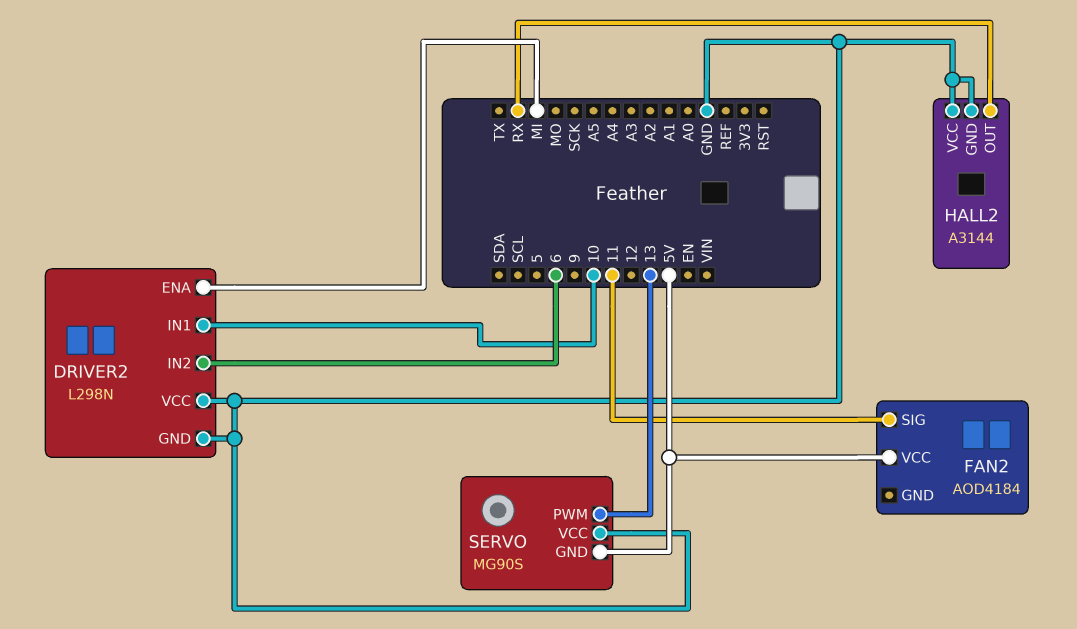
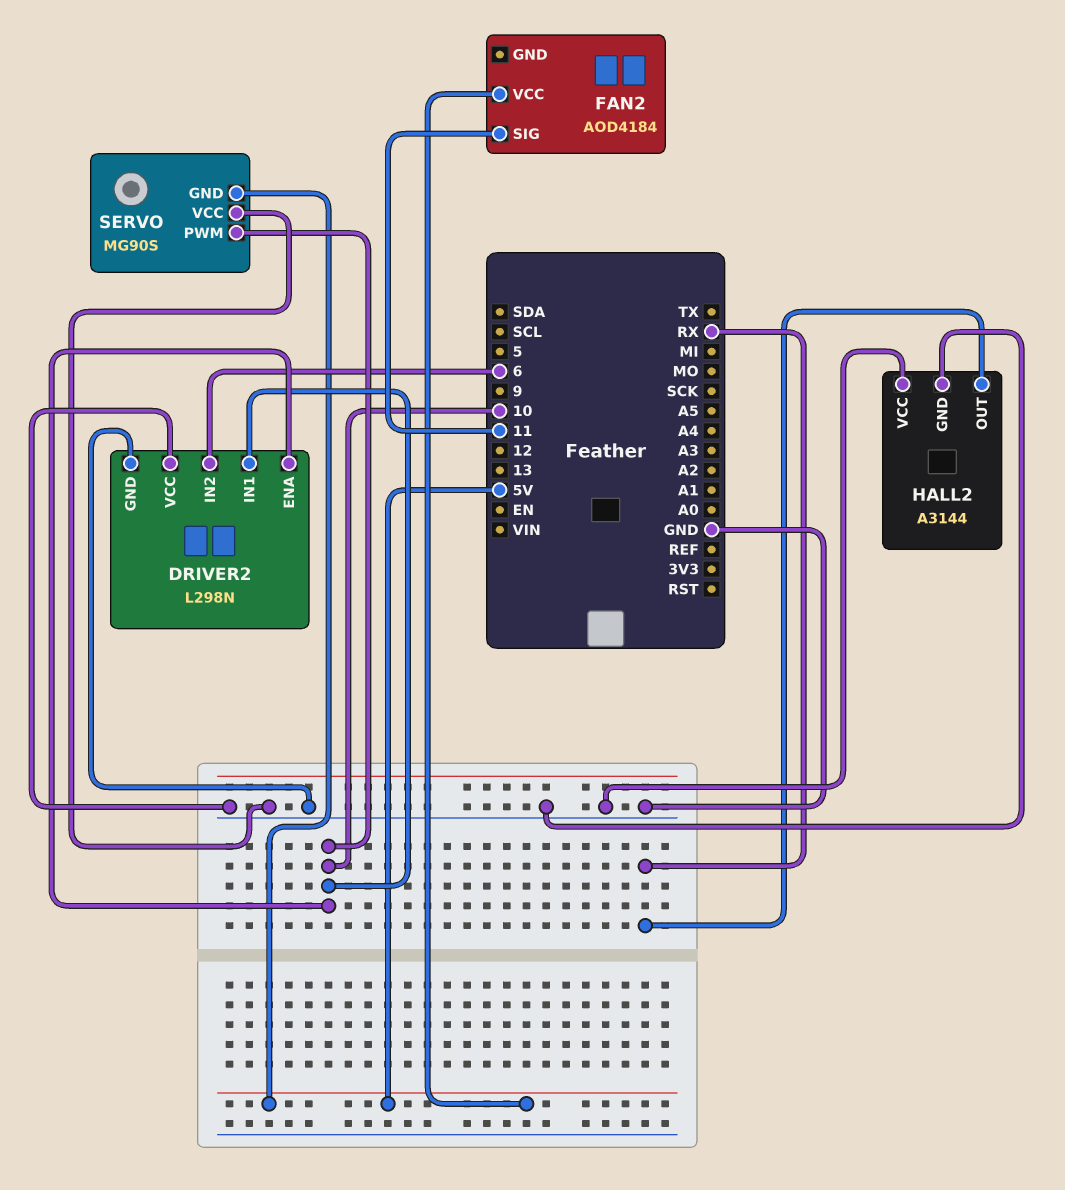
DRIVER2 pin ENA: MI -> 10
SERVO pin PWM: 13 -> 10

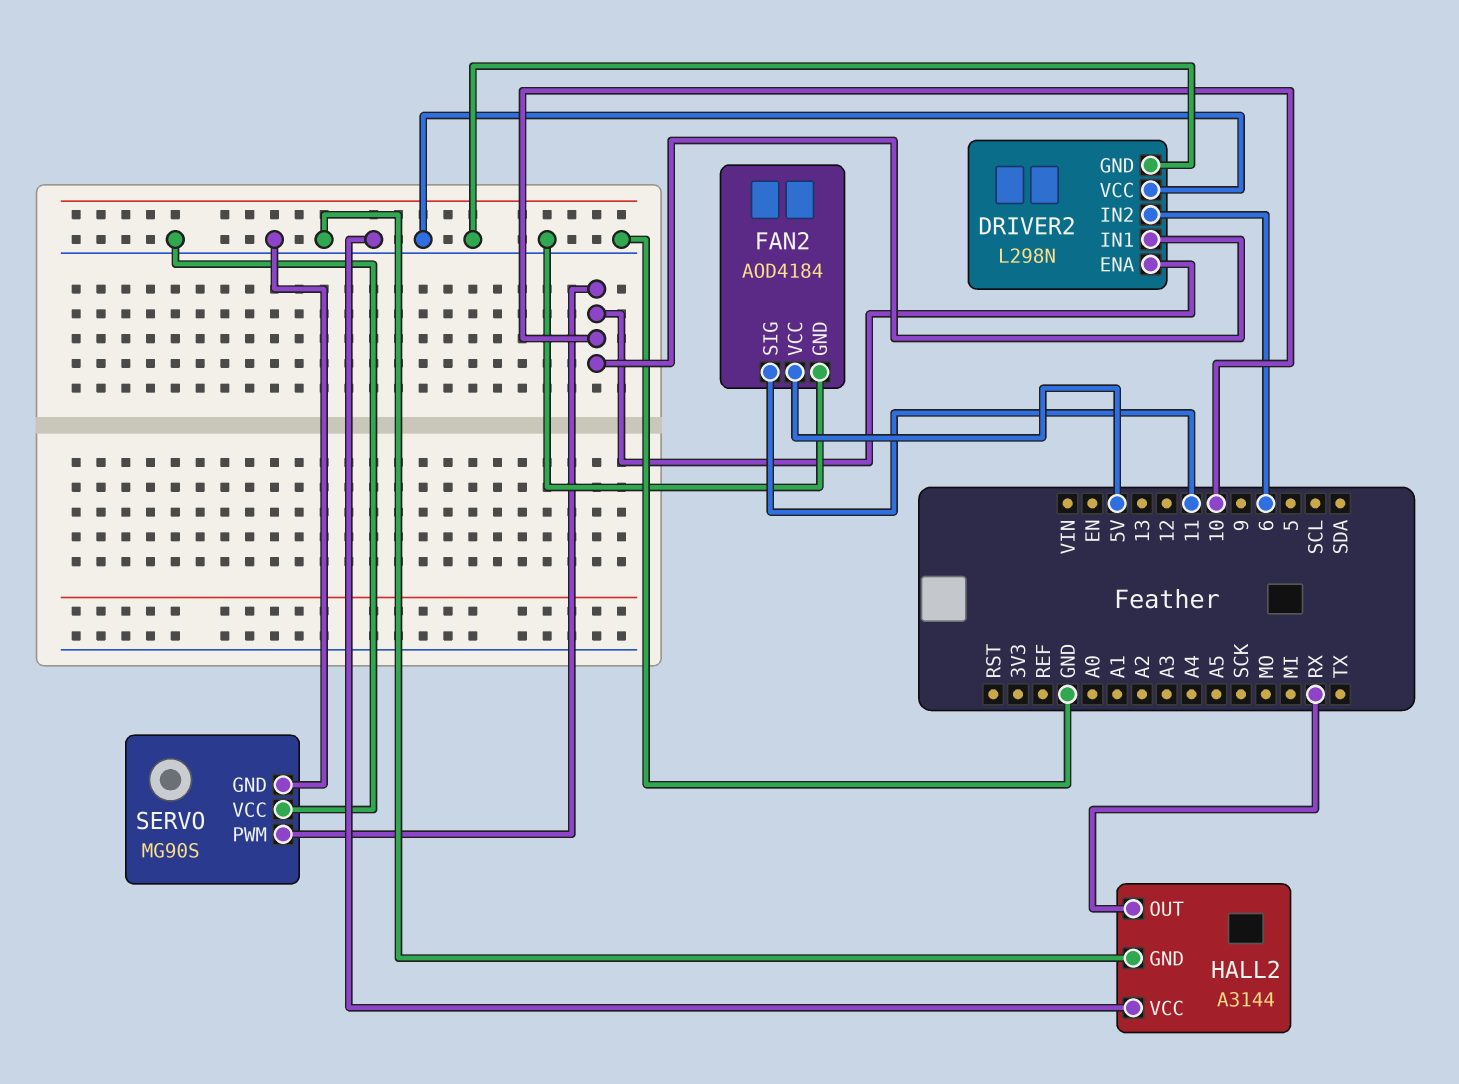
FAN2 pin GND: none -> GND
SERVO pin GND: 5V -> GND

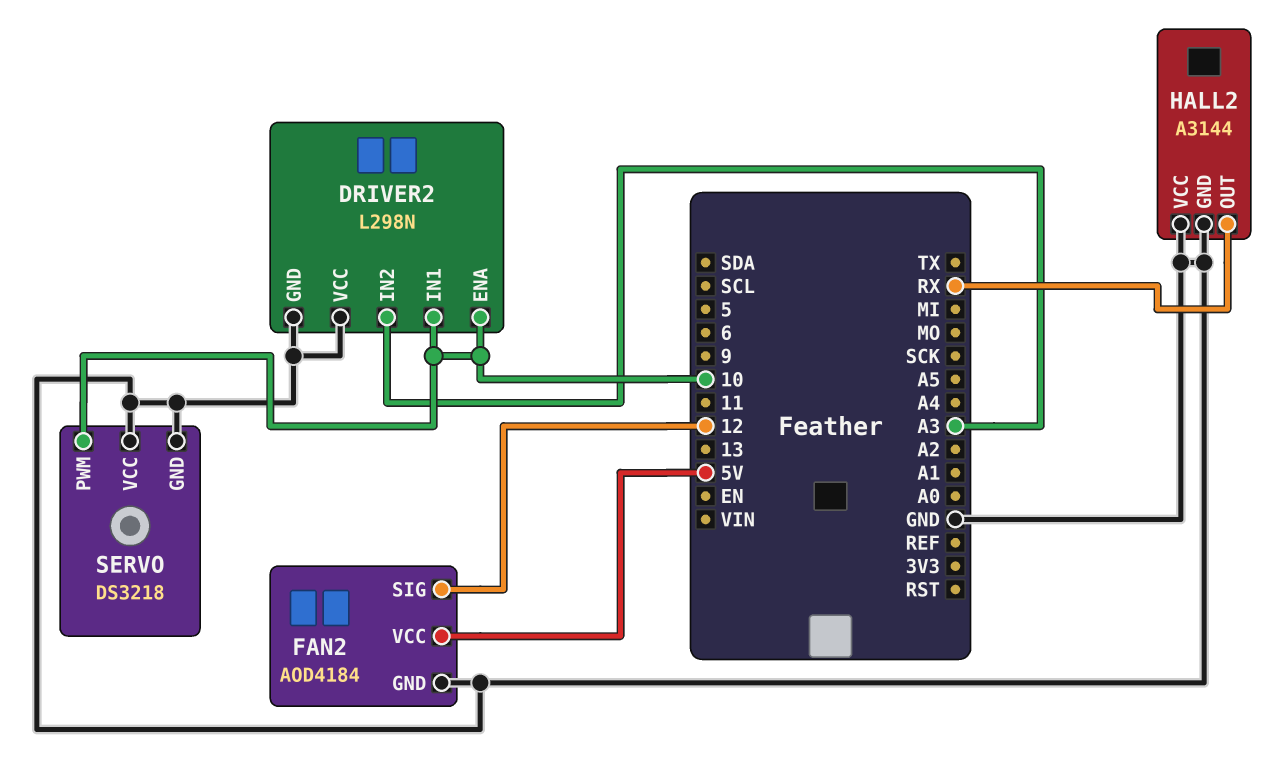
DRIVER2 pin IN2: 6 -> A3
FAN2 pin SIG: 11 -> 12
SERVO: MG90S -> DS3218

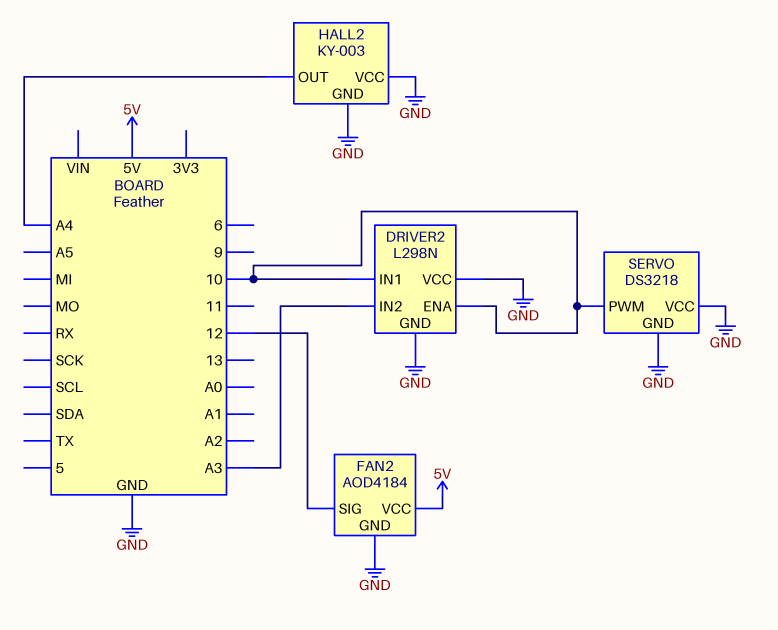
HALL2: A3144 -> KY-003
HALL2 pin OUT: RX -> A4

